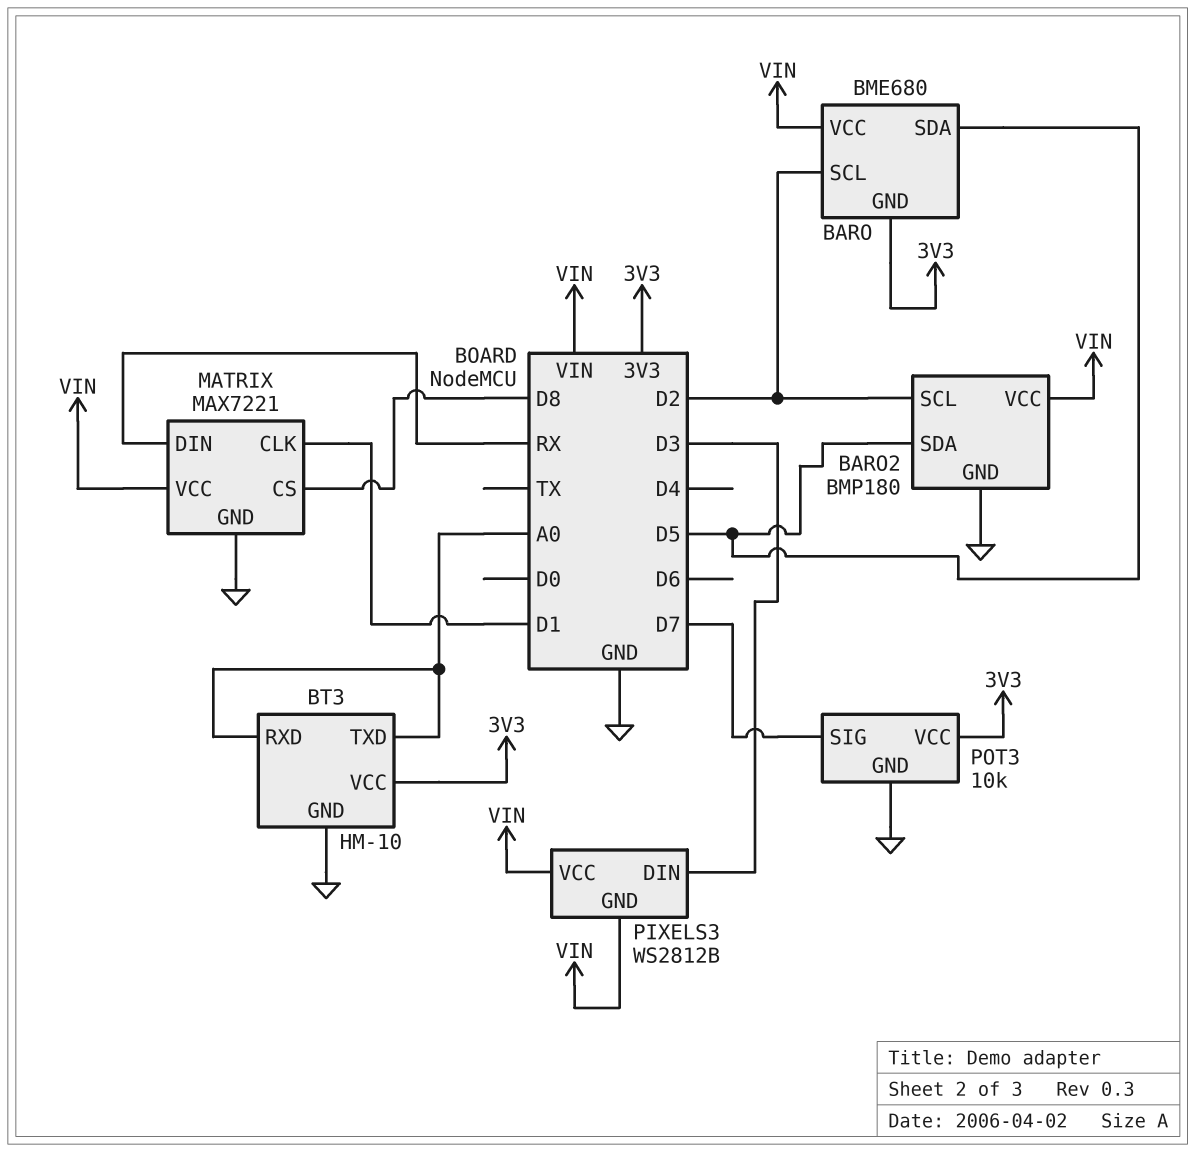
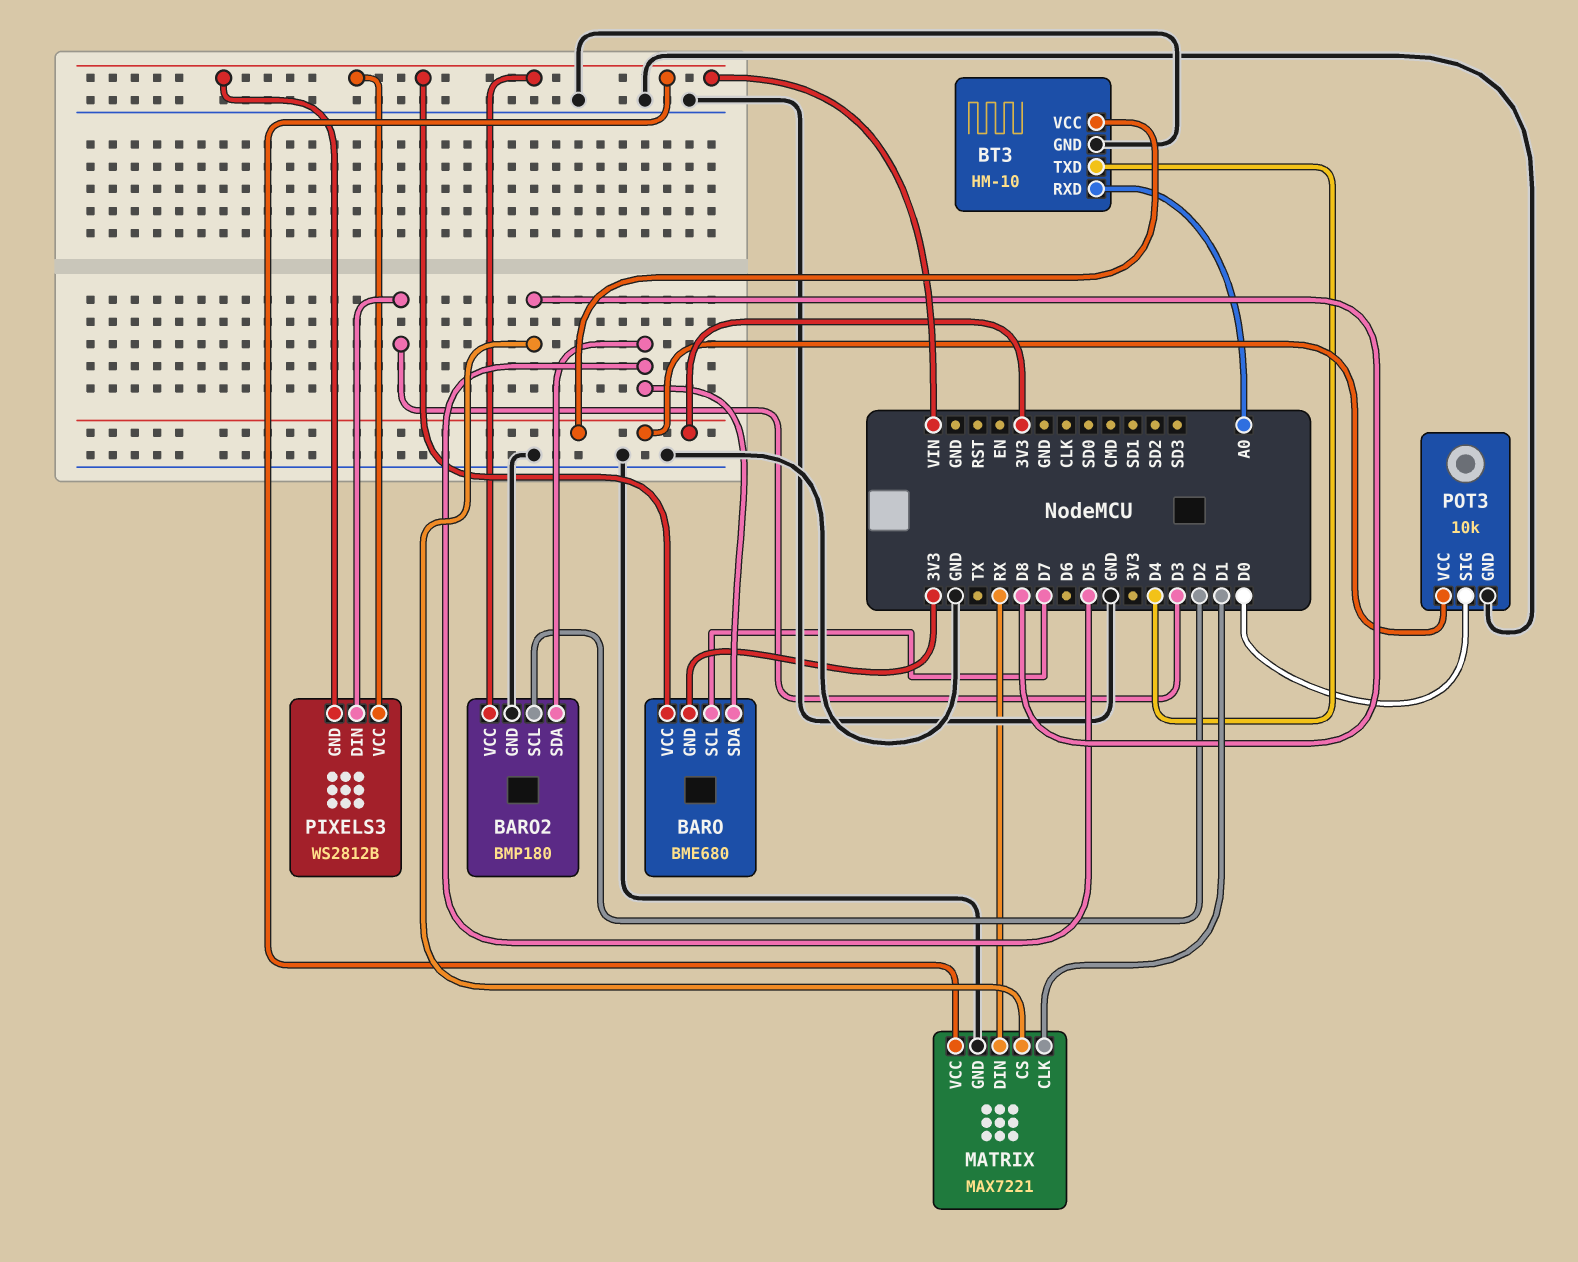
BARO pin SCL: D2 -> D7
BT3 pin TXD: A0 -> D4
POT3 pin SIG: D7 -> D0

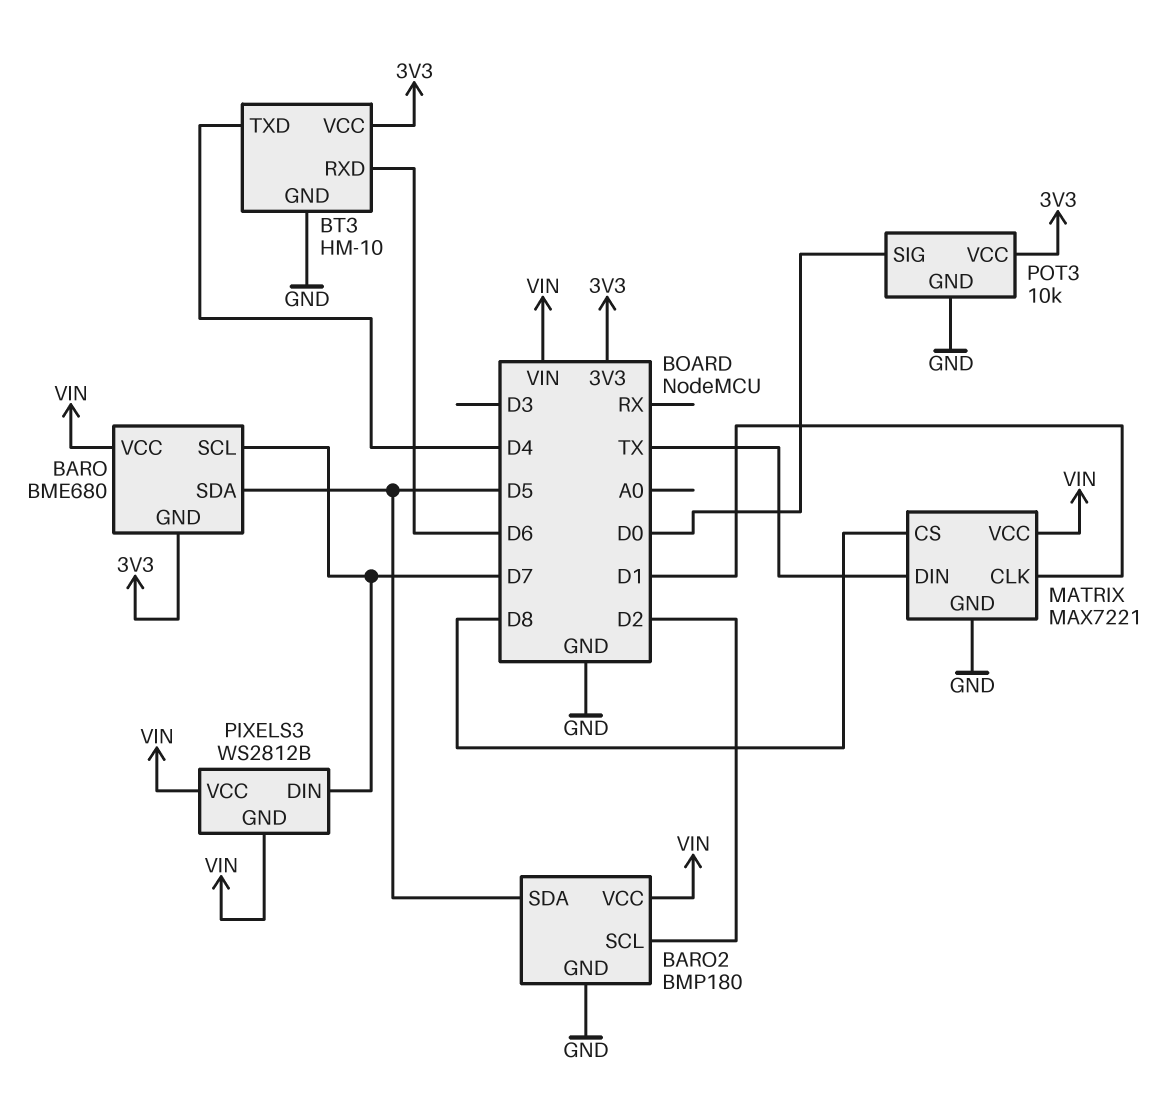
BT3 pin RXD: A0 -> D6
MATRIX pin DIN: RX -> TX
PIXELS3 pin DIN: D3 -> D7

